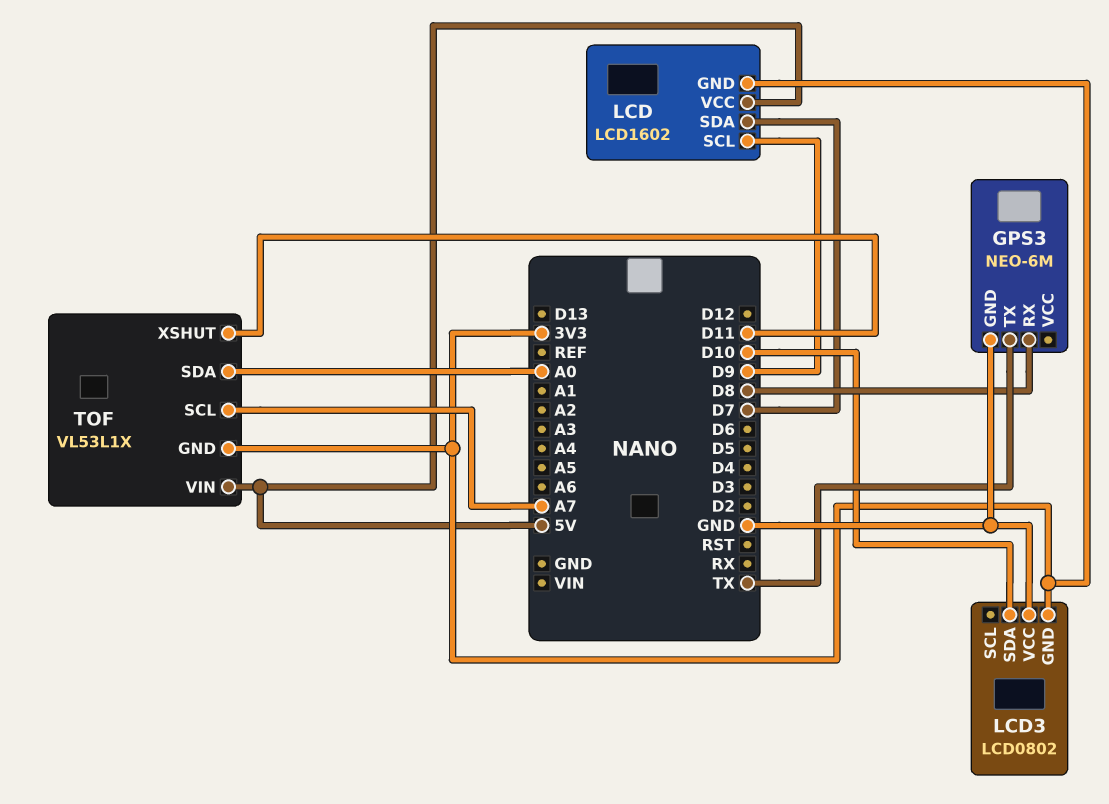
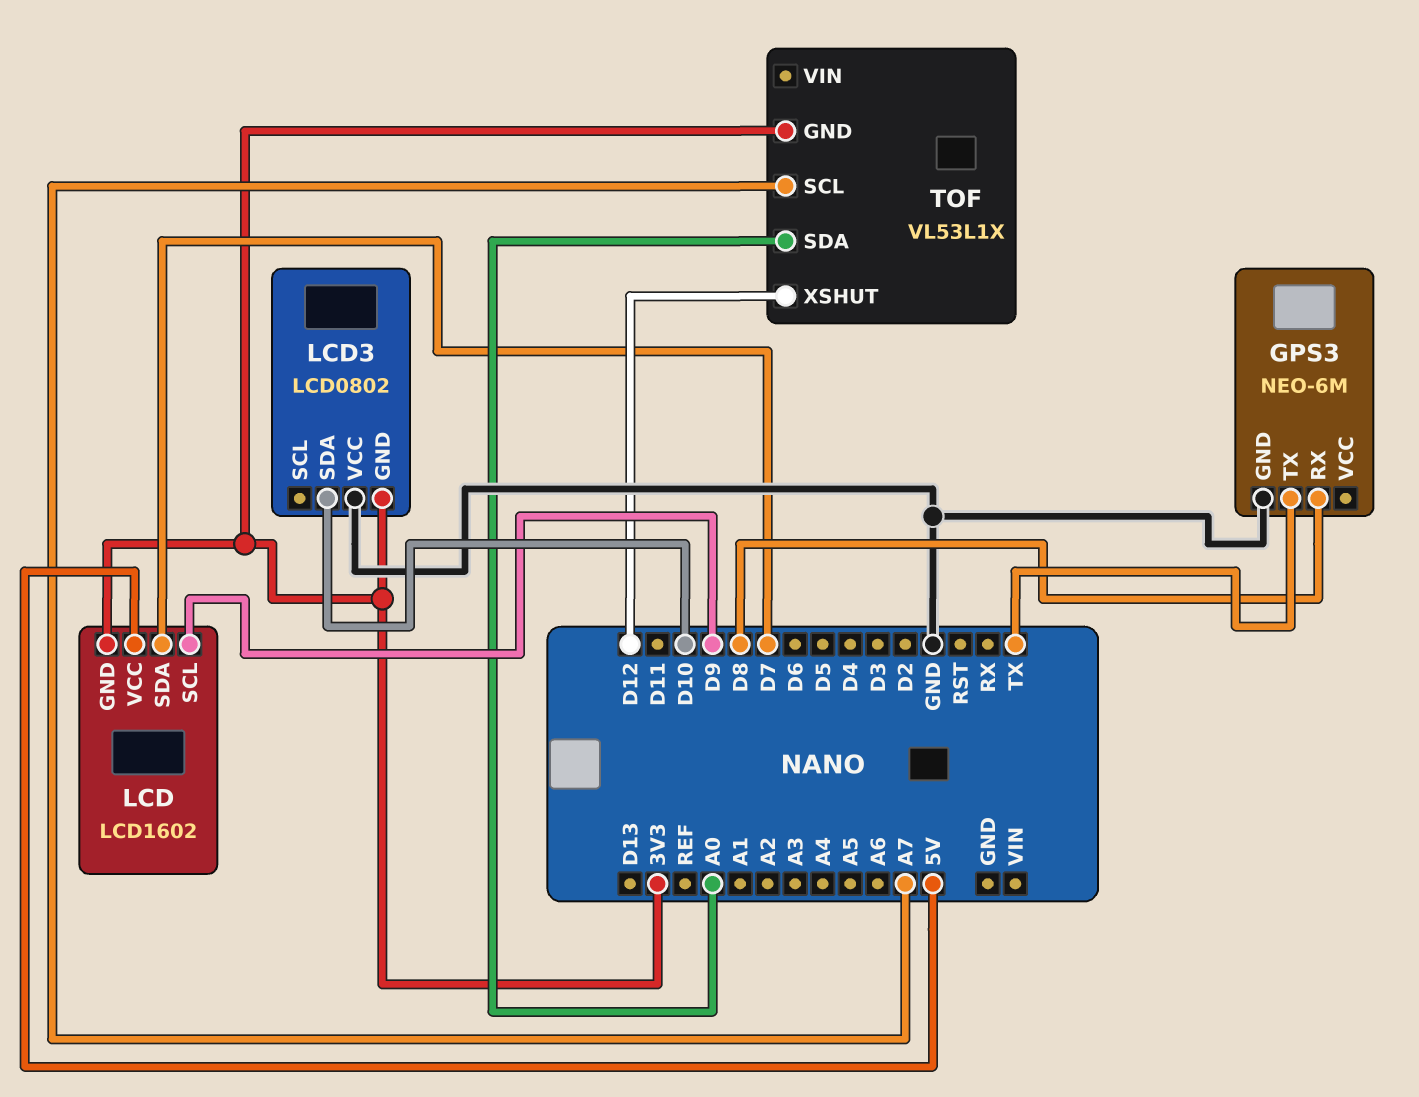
TOF pin VIN: 5V -> none
TOF pin XSHUT: D11 -> D12

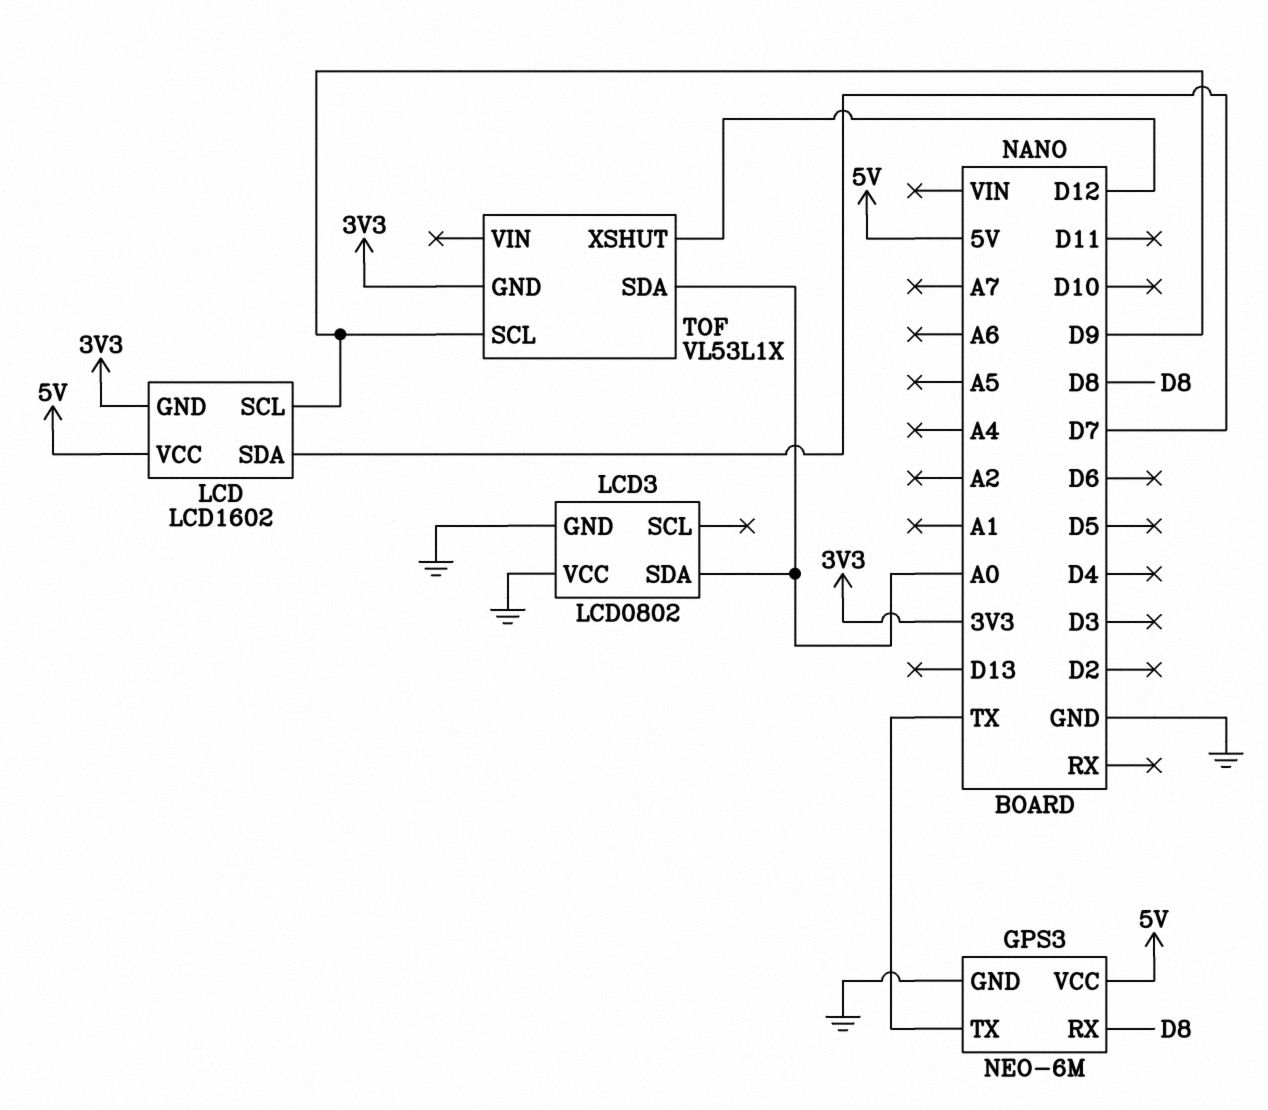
GPS3 pin VCC: none -> 5V
LCD3 pin GND: 3V3 -> GND
LCD3 pin SDA: D10 -> A0
TOF pin SCL: A7 -> D9

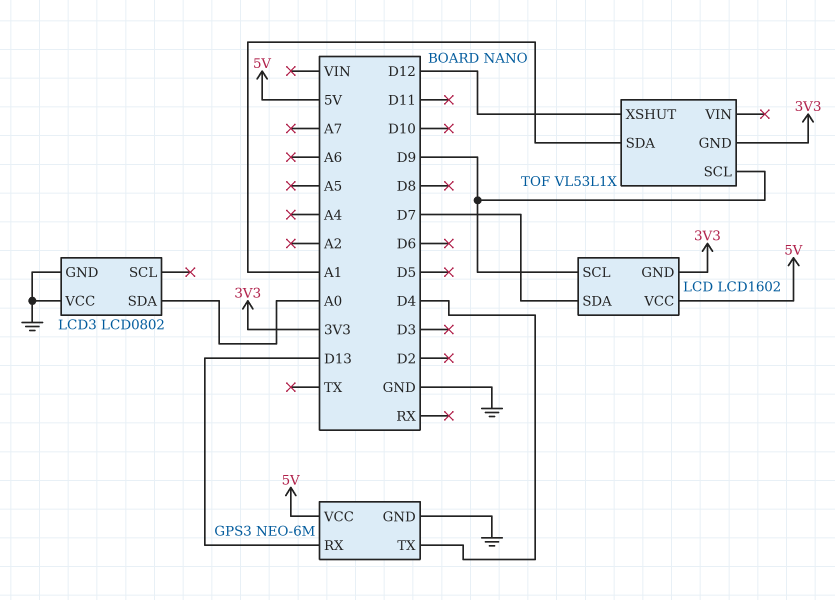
GPS3 pin RX: D8 -> D13
GPS3 pin TX: TX -> D4
TOF pin SDA: A0 -> A1

